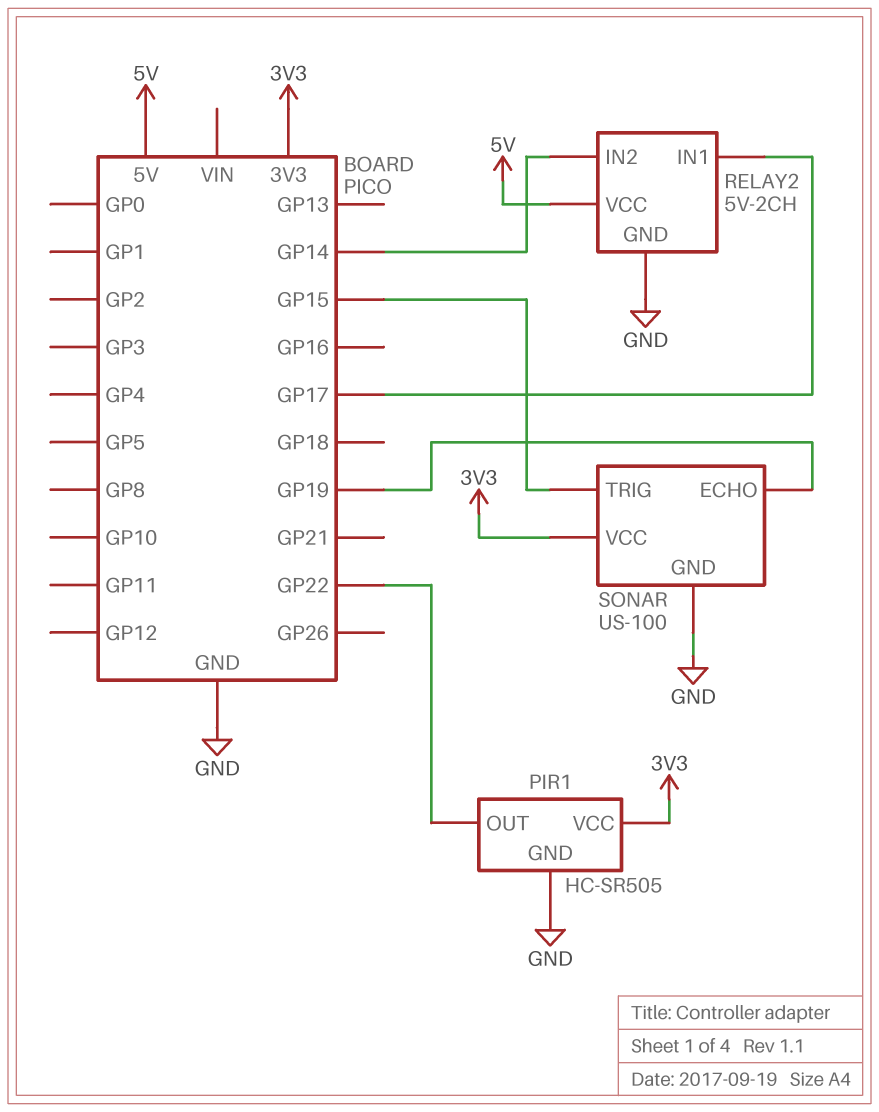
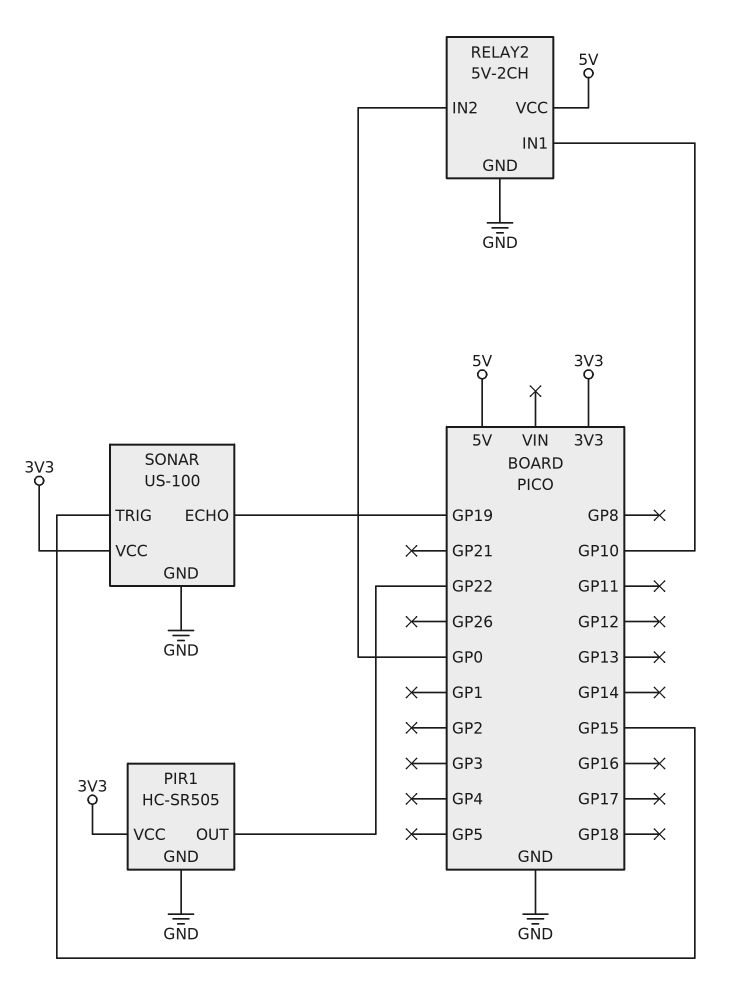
RELAY2 pin IN1: GP17 -> GP10
RELAY2 pin IN2: GP14 -> GP0

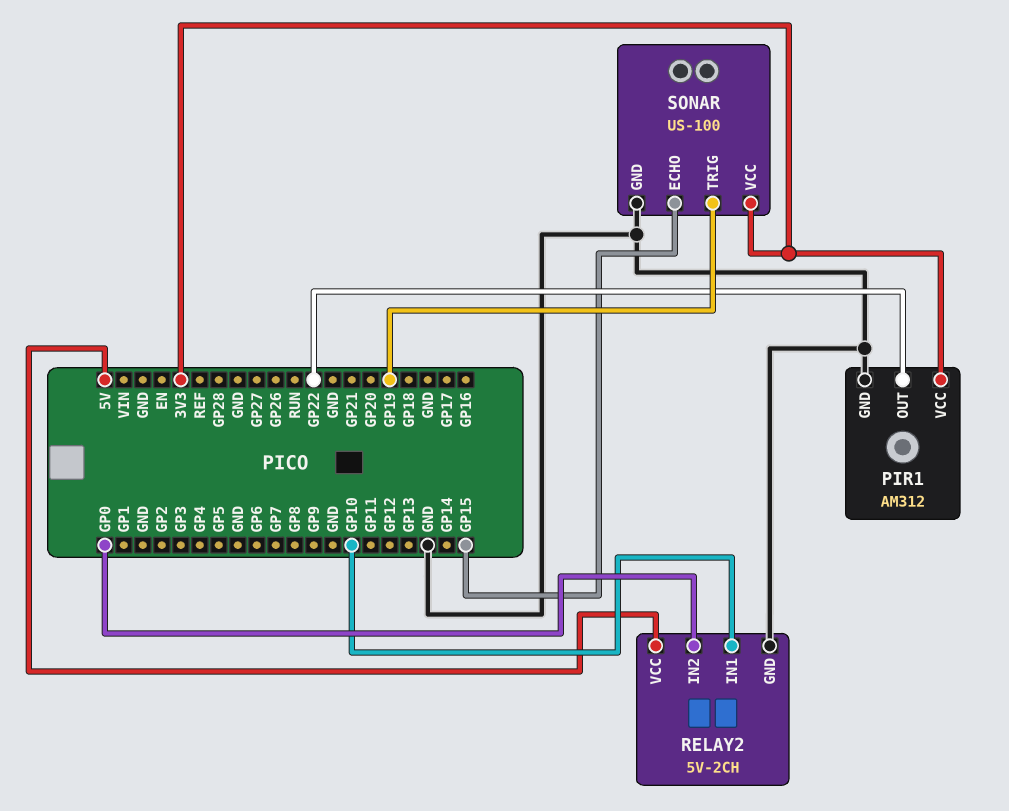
PIR1: HC-SR505 -> AM312
SONAR pin ECHO: GP19 -> GP15
SONAR pin TRIG: GP15 -> GP19

